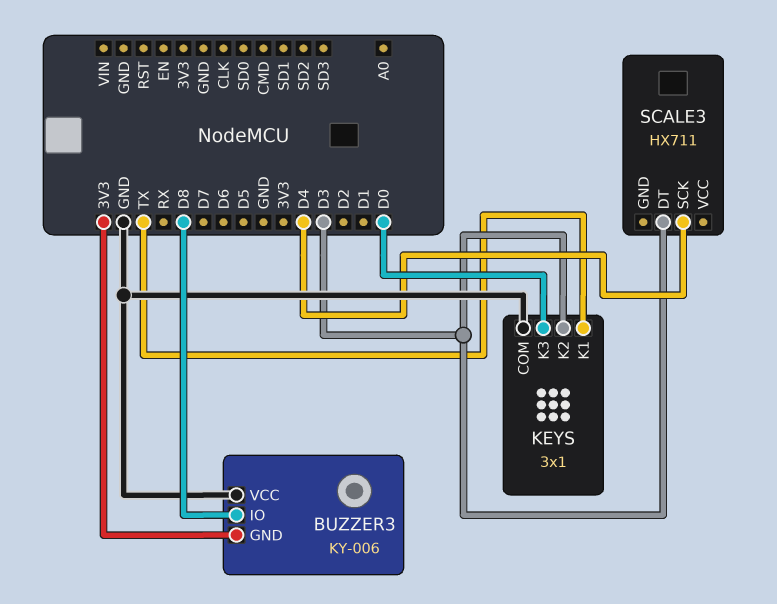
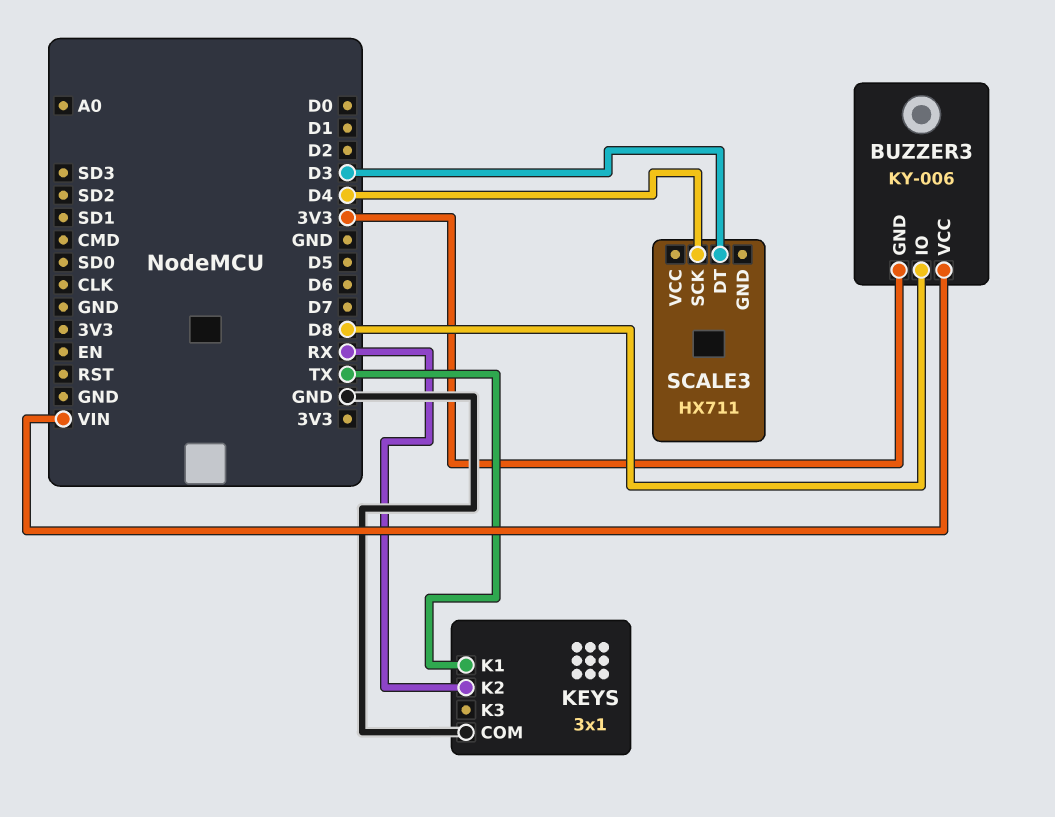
BUZZER3 pin VCC: GND -> VIN
KEYS pin K2: D3 -> RX
KEYS pin K3: D0 -> none

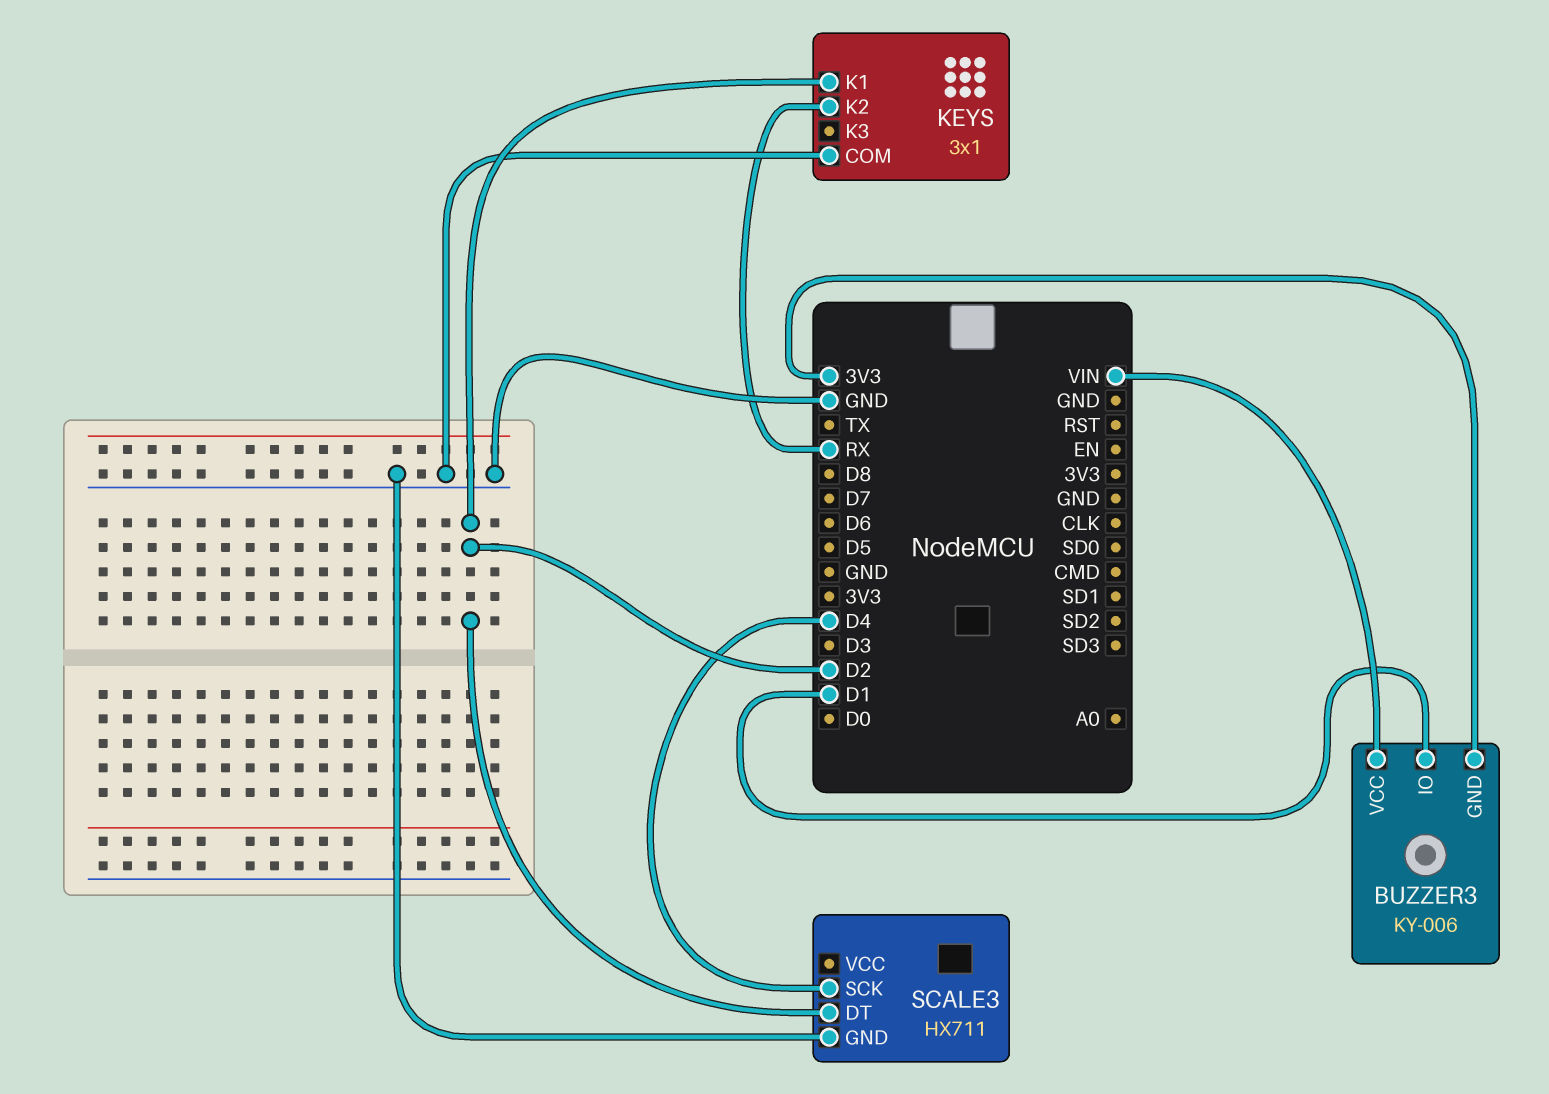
BUZZER3 pin IO: D8 -> D1
KEYS pin K1: TX -> D2
SCALE3 pin DT: D3 -> D2
SCALE3 pin GND: none -> GND

